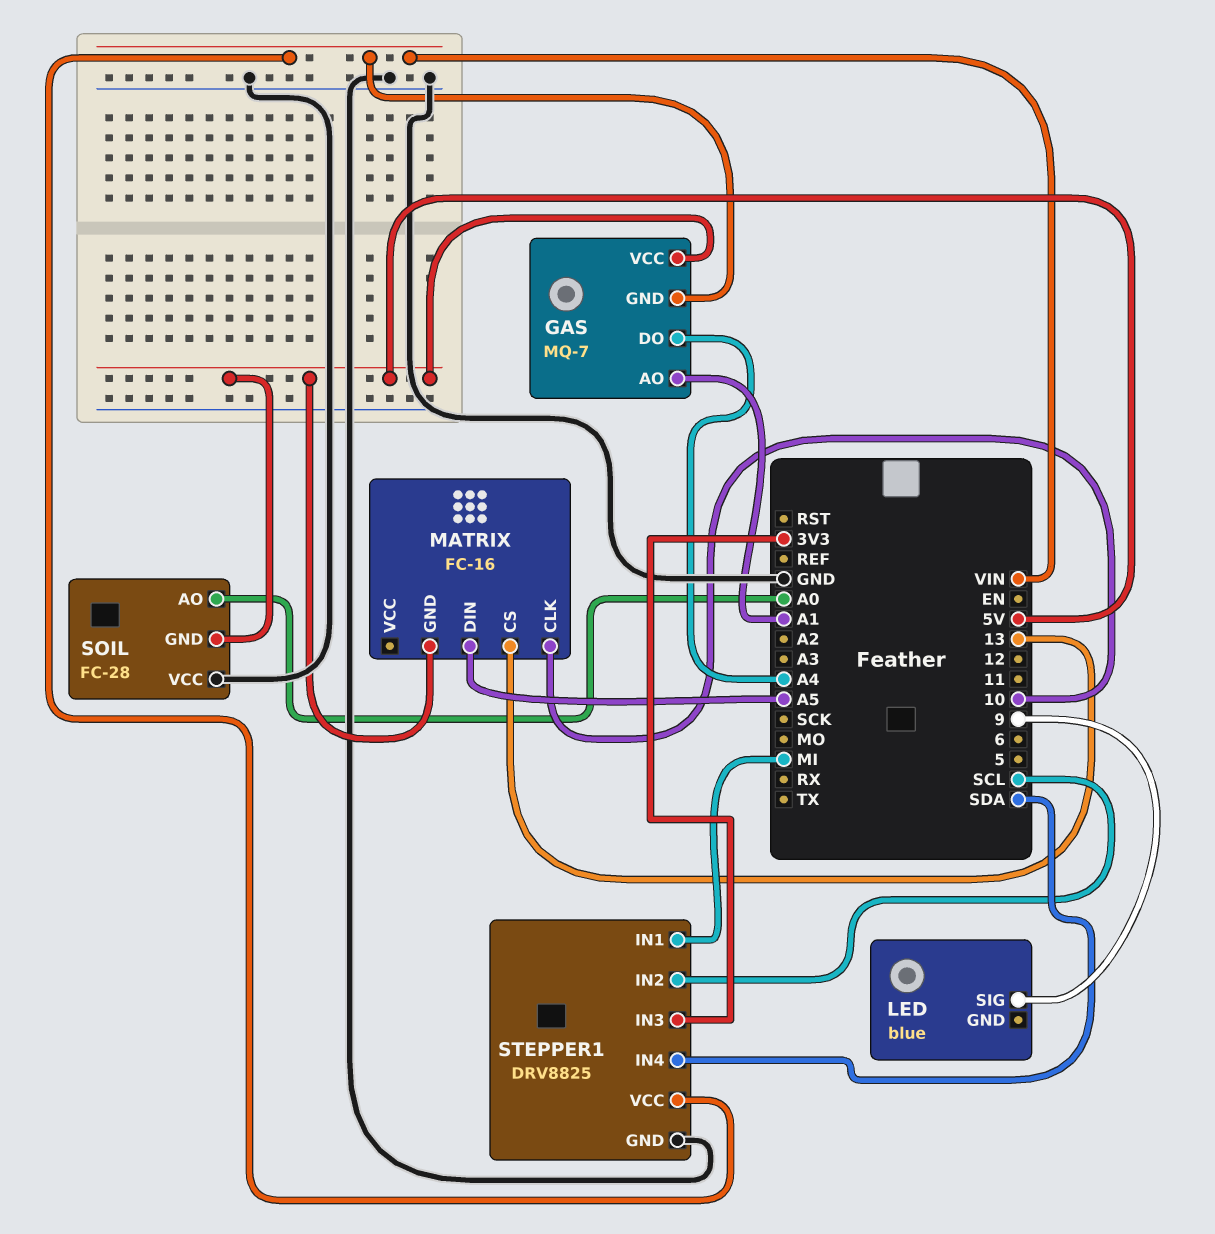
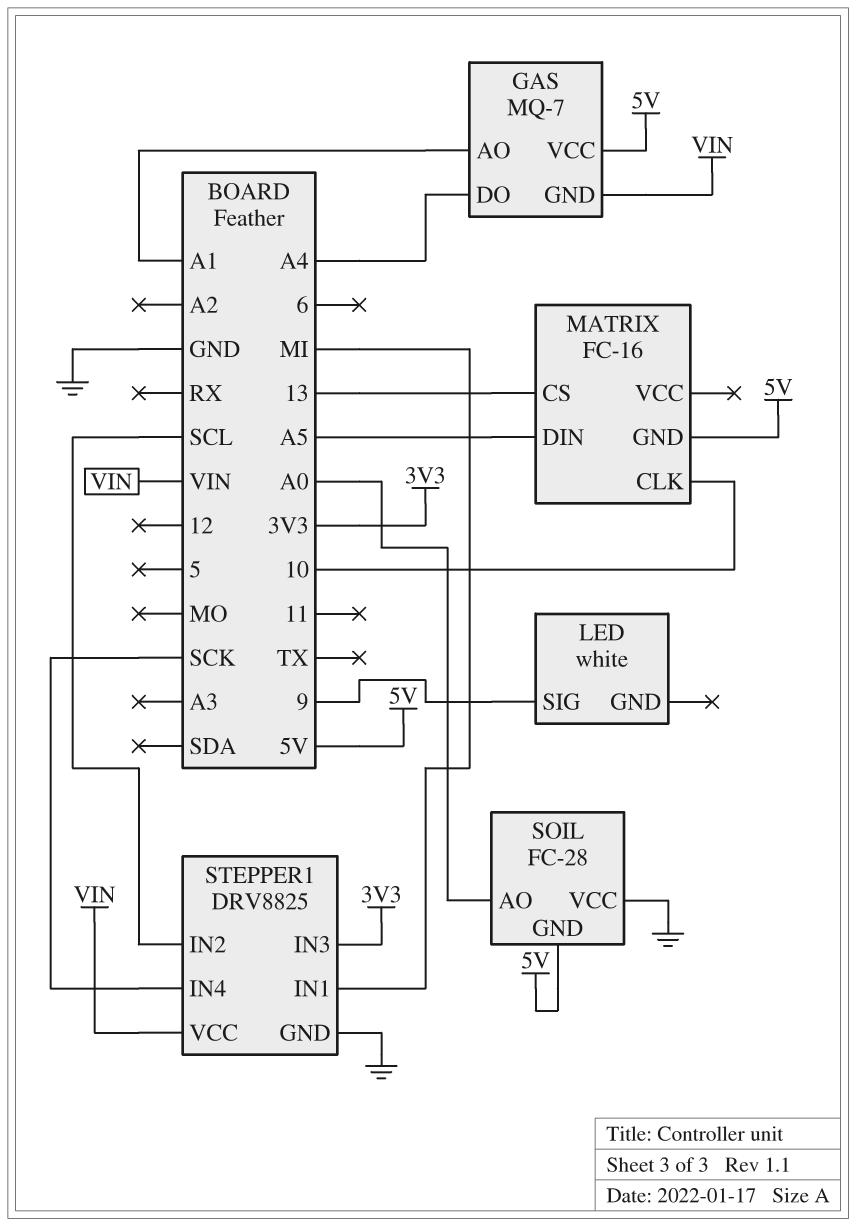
LED: blue -> white
STEPPER1 pin IN4: SDA -> SCK

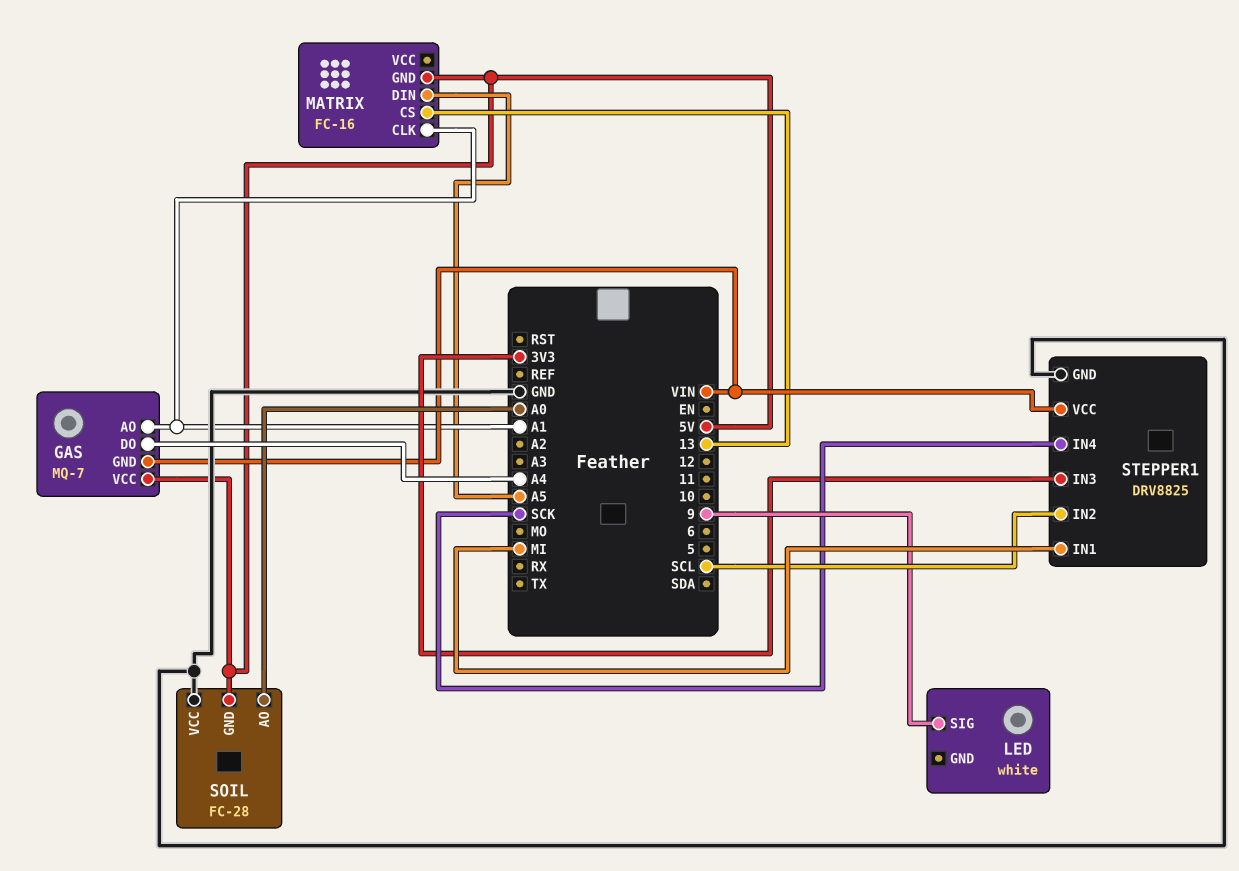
MATRIX pin CLK: 10 -> A1

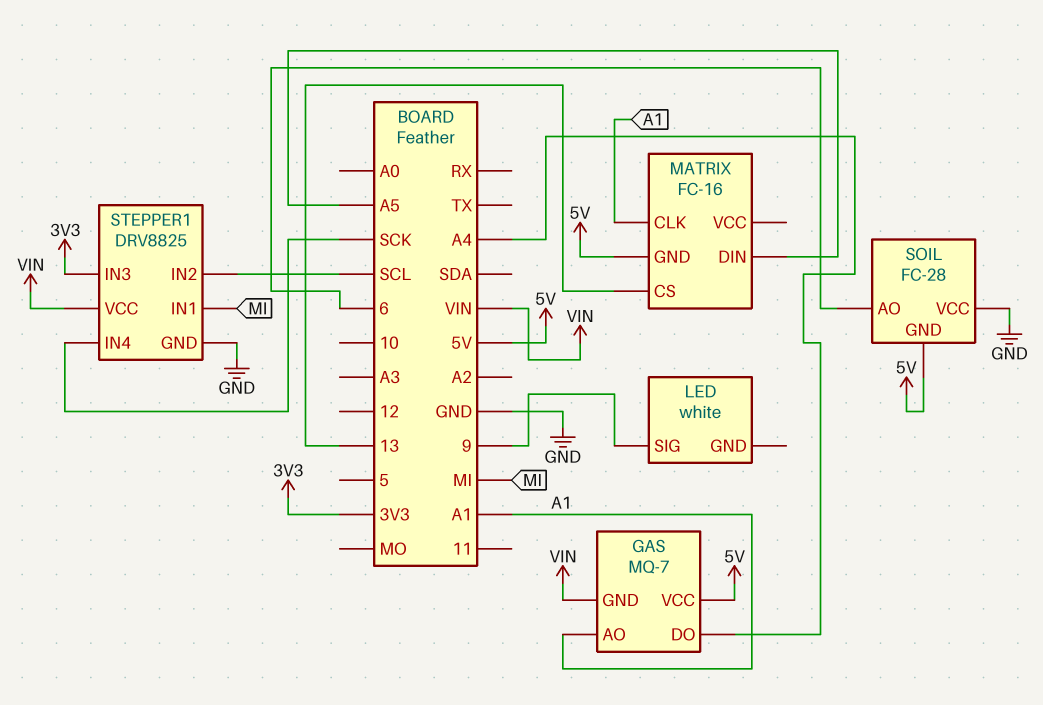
SOIL pin AO: A0 -> 6

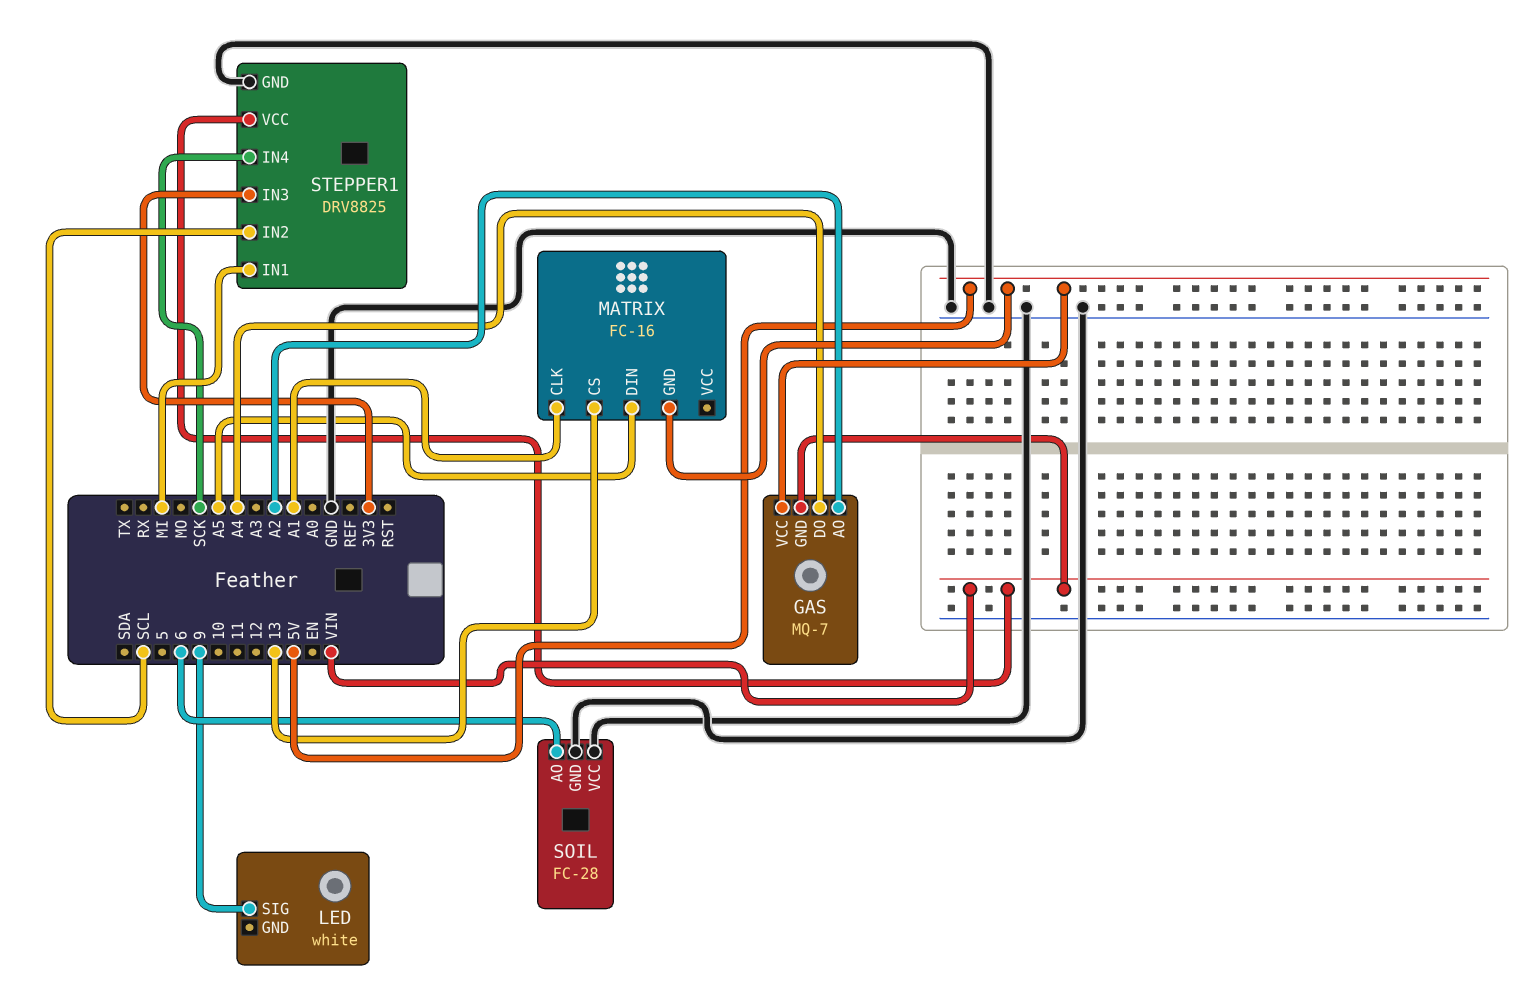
GAS pin AO: A1 -> A2
SOIL pin GND: 5V -> GND

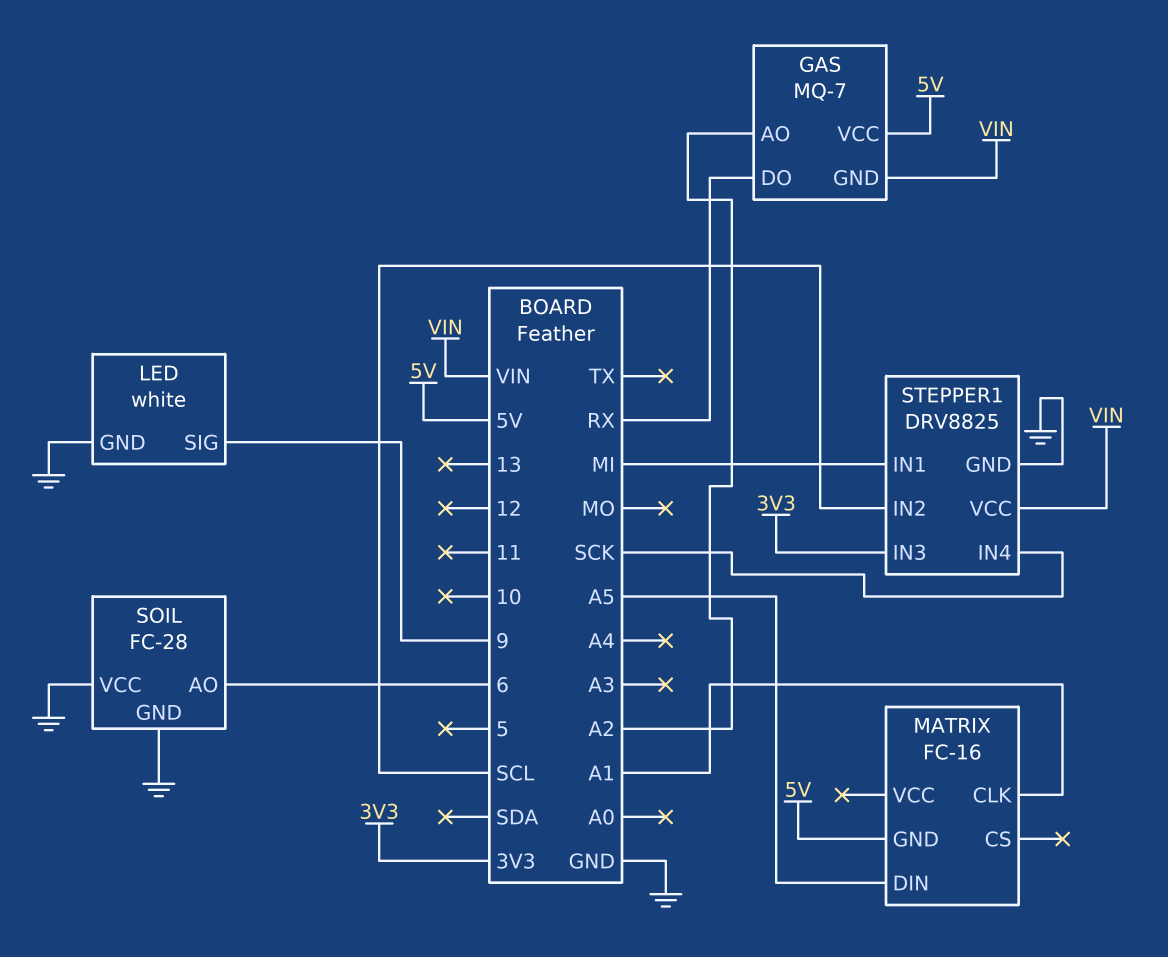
GAS pin DO: A4 -> RX
LED pin GND: none -> GND
MATRIX pin CS: 13 -> none

